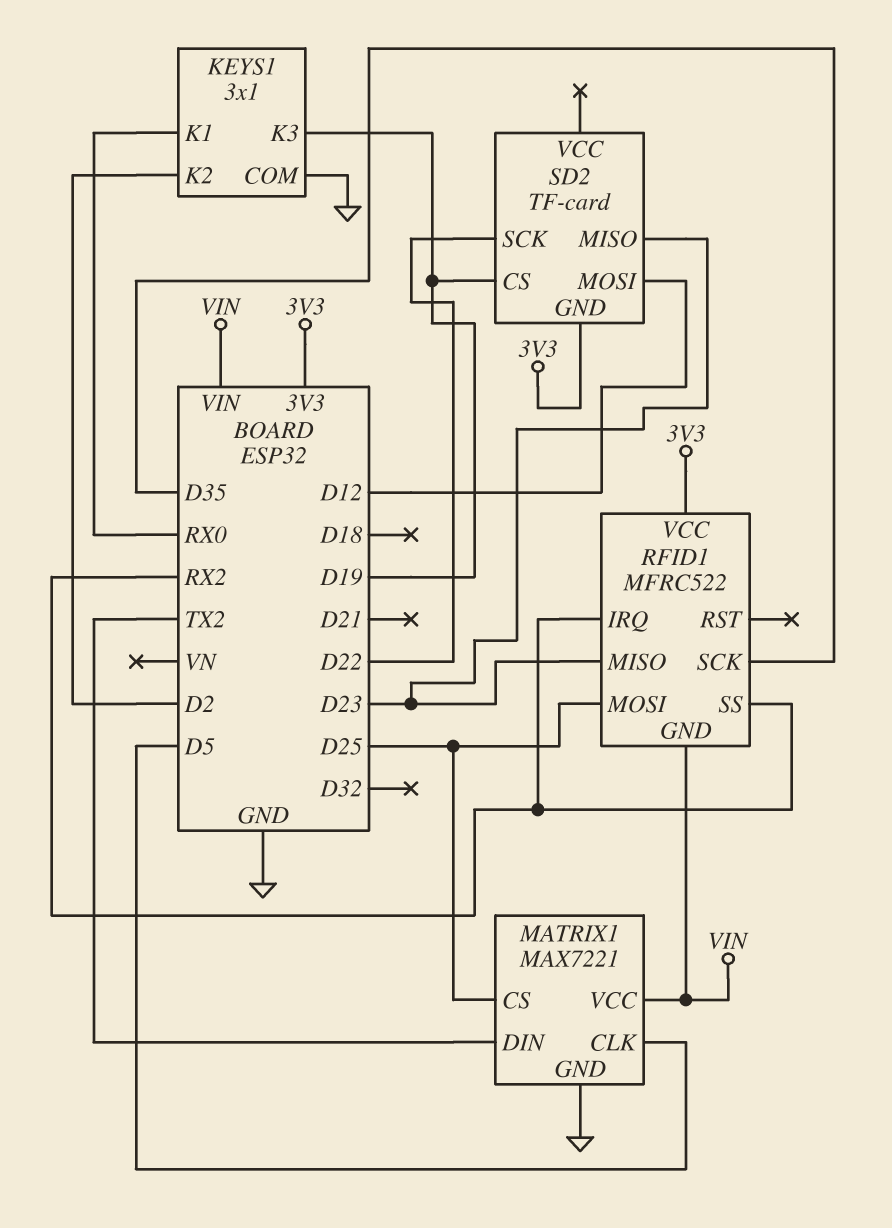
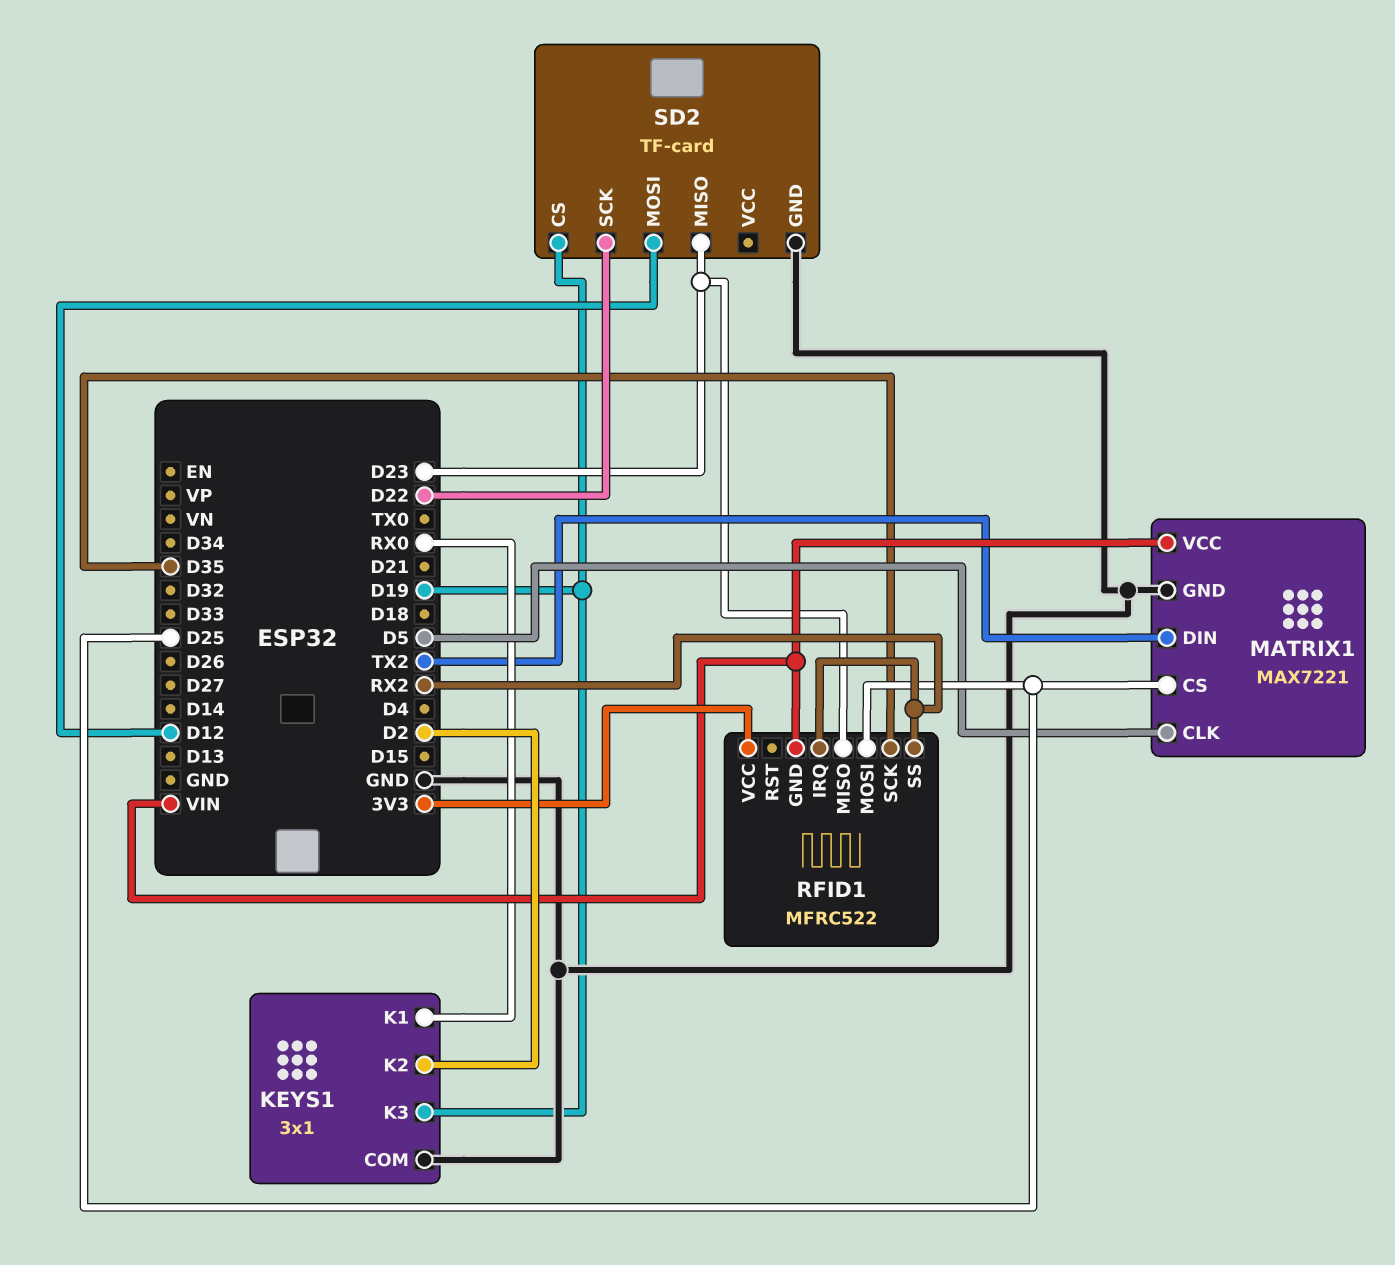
SD2 pin GND: 3V3 -> GND

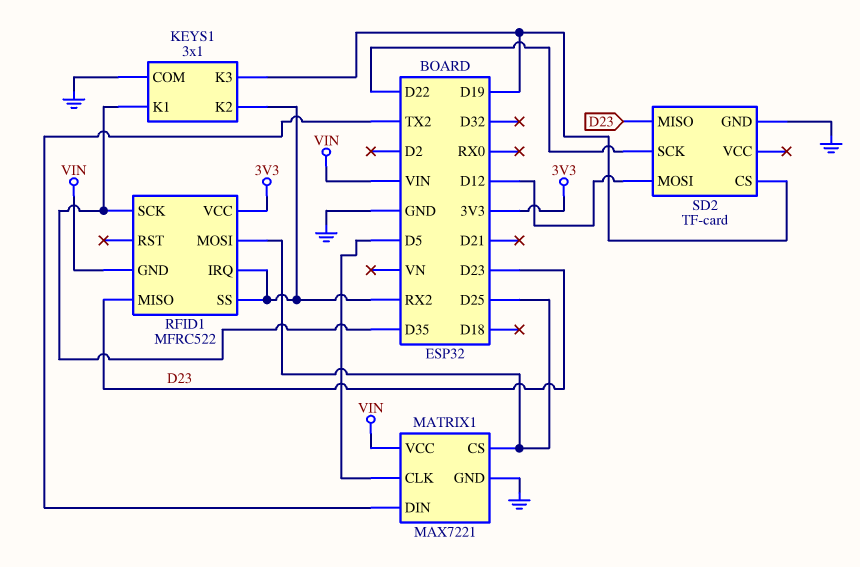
KEYS1 pin K1: RX0 -> D35
KEYS1 pin K2: D2 -> RX2

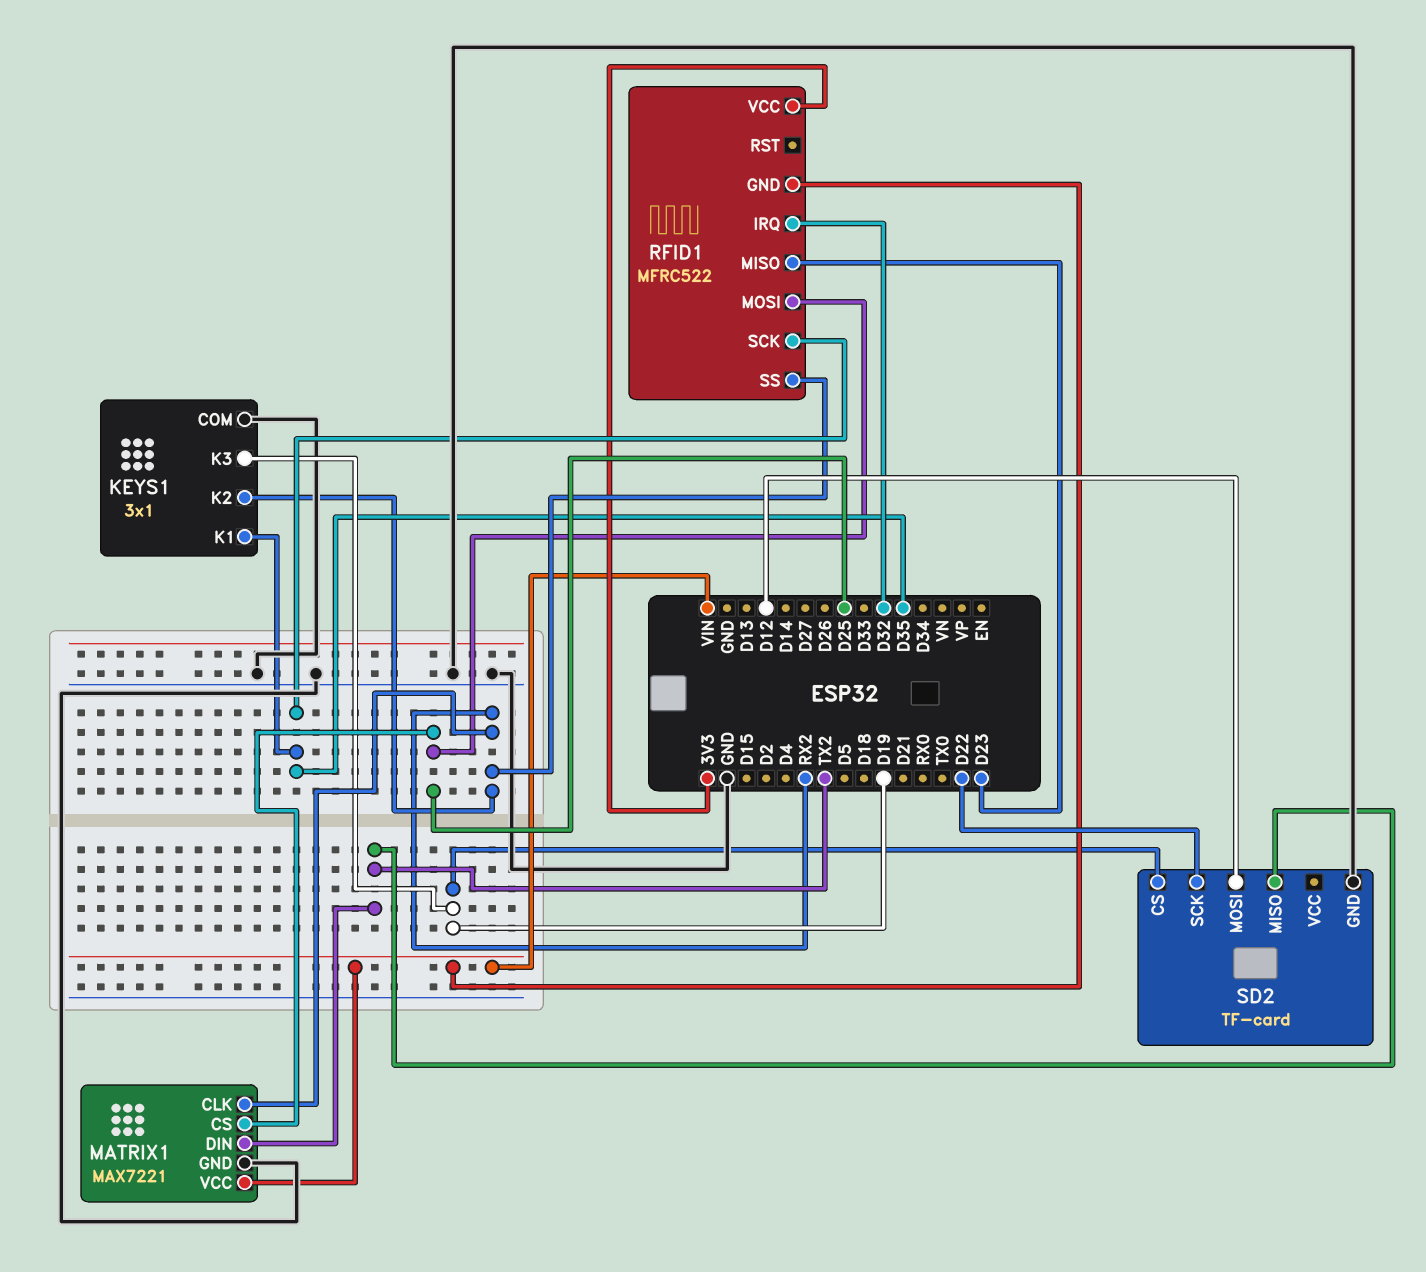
MATRIX1 pin CLK: D5 -> RX2
RFID1 pin IRQ: RX2 -> D32
SD2 pin MISO: D23 -> TX2

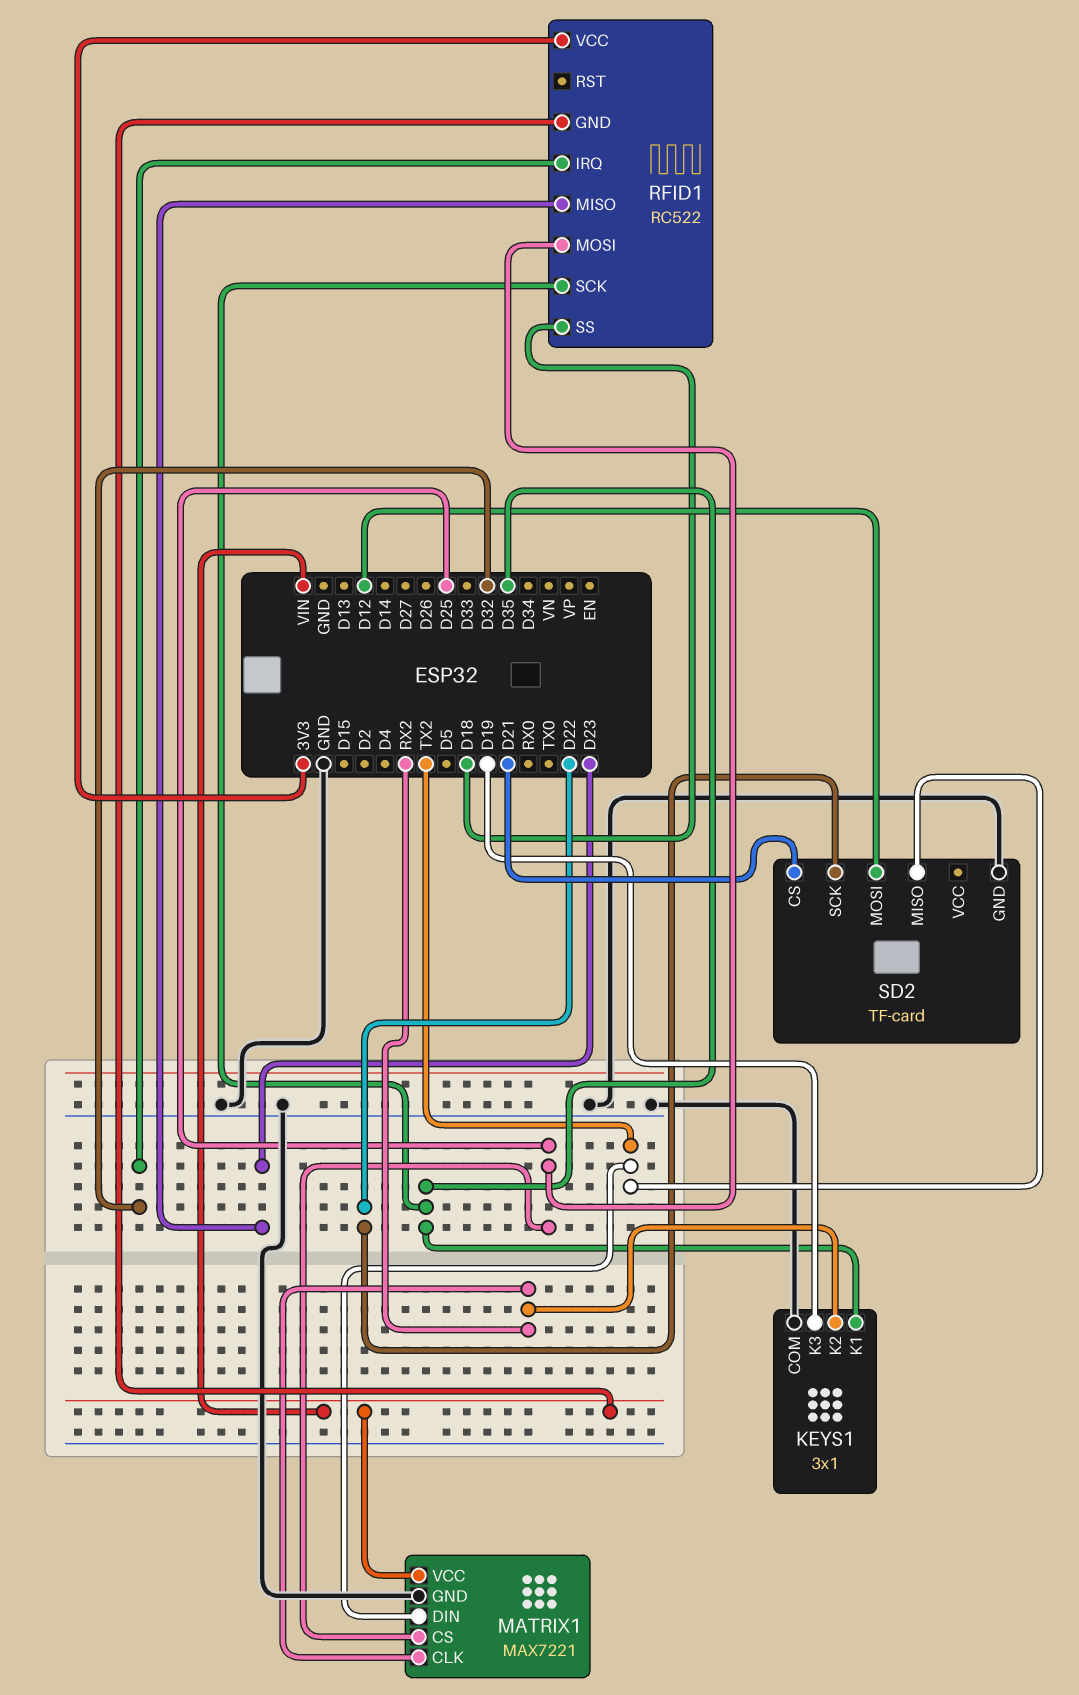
RFID1: MFRC522 -> RC522
RFID1 pin SS: RX2 -> D18
SD2 pin CS: D19 -> D21

